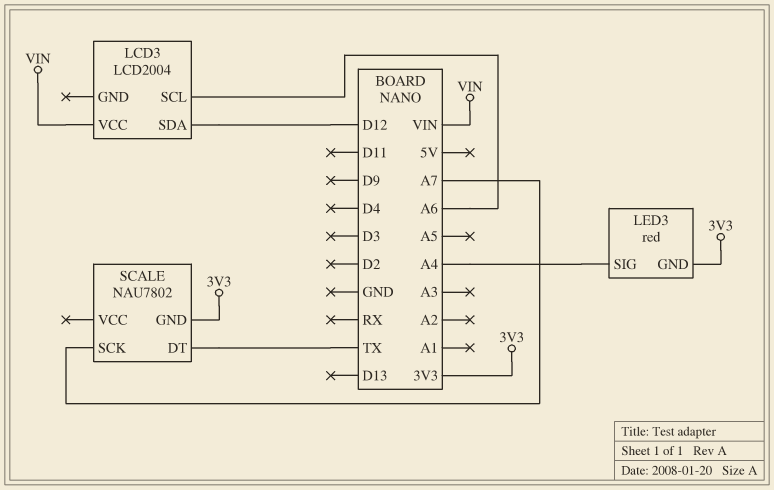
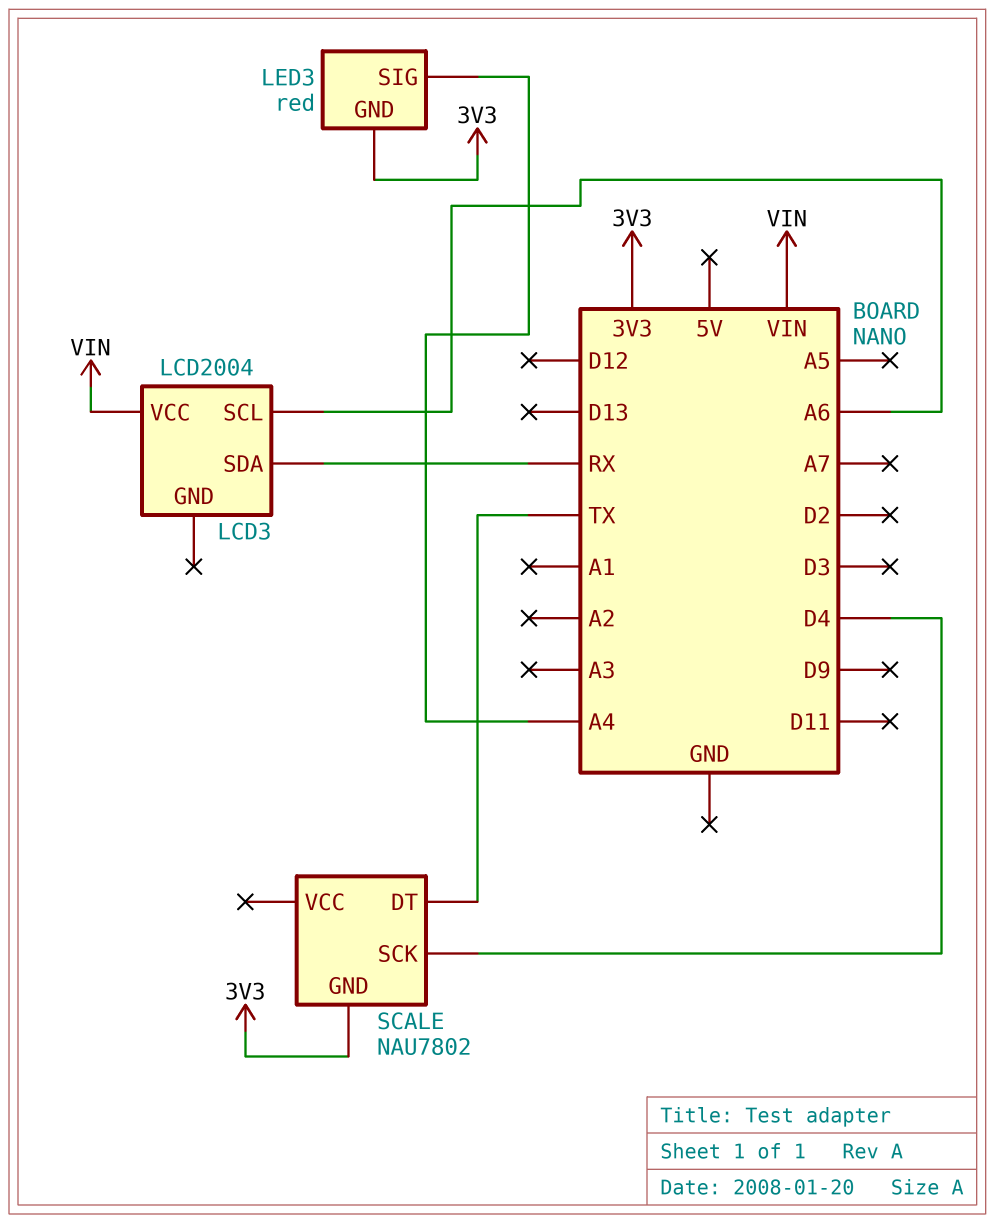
LCD3 pin SDA: D12 -> RX
SCALE pin SCK: A7 -> D4

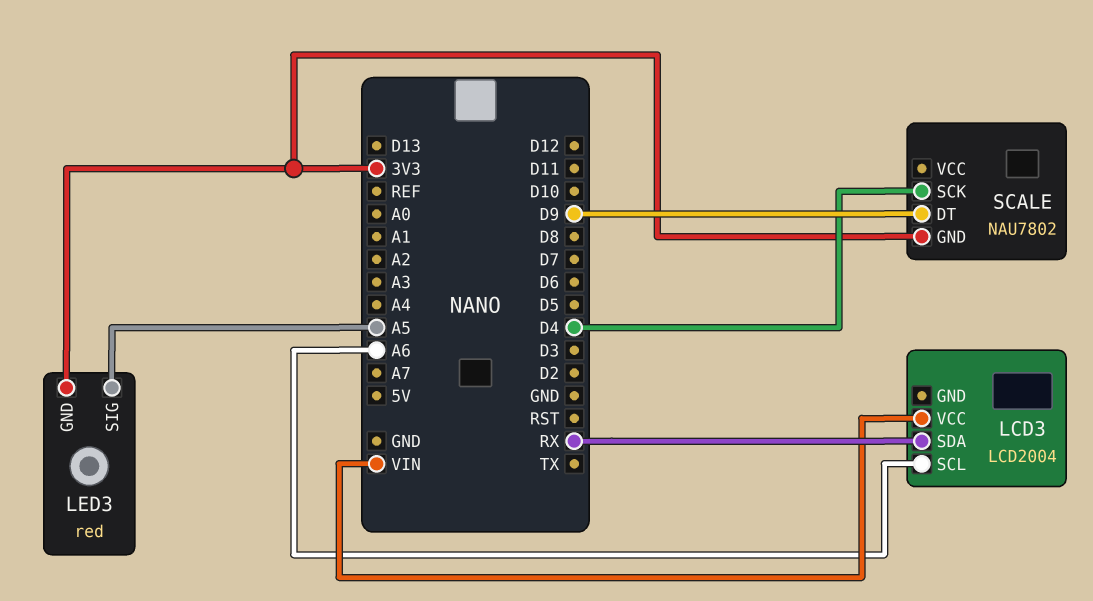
LED3 pin SIG: A4 -> A5
SCALE pin DT: TX -> D9

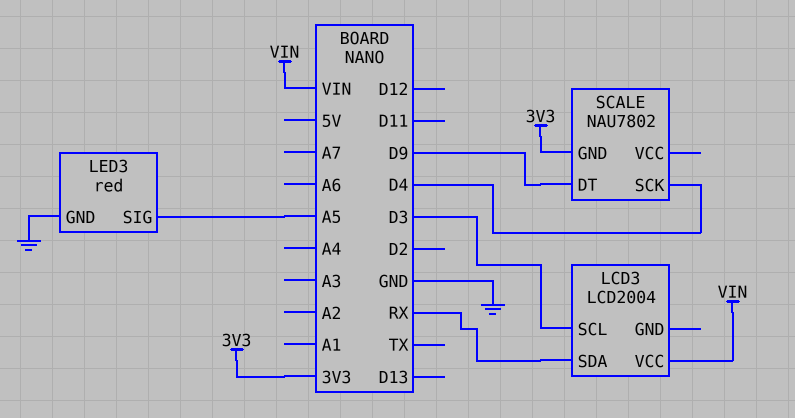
LCD3 pin SCL: A6 -> D3
LED3 pin GND: 3V3 -> GND

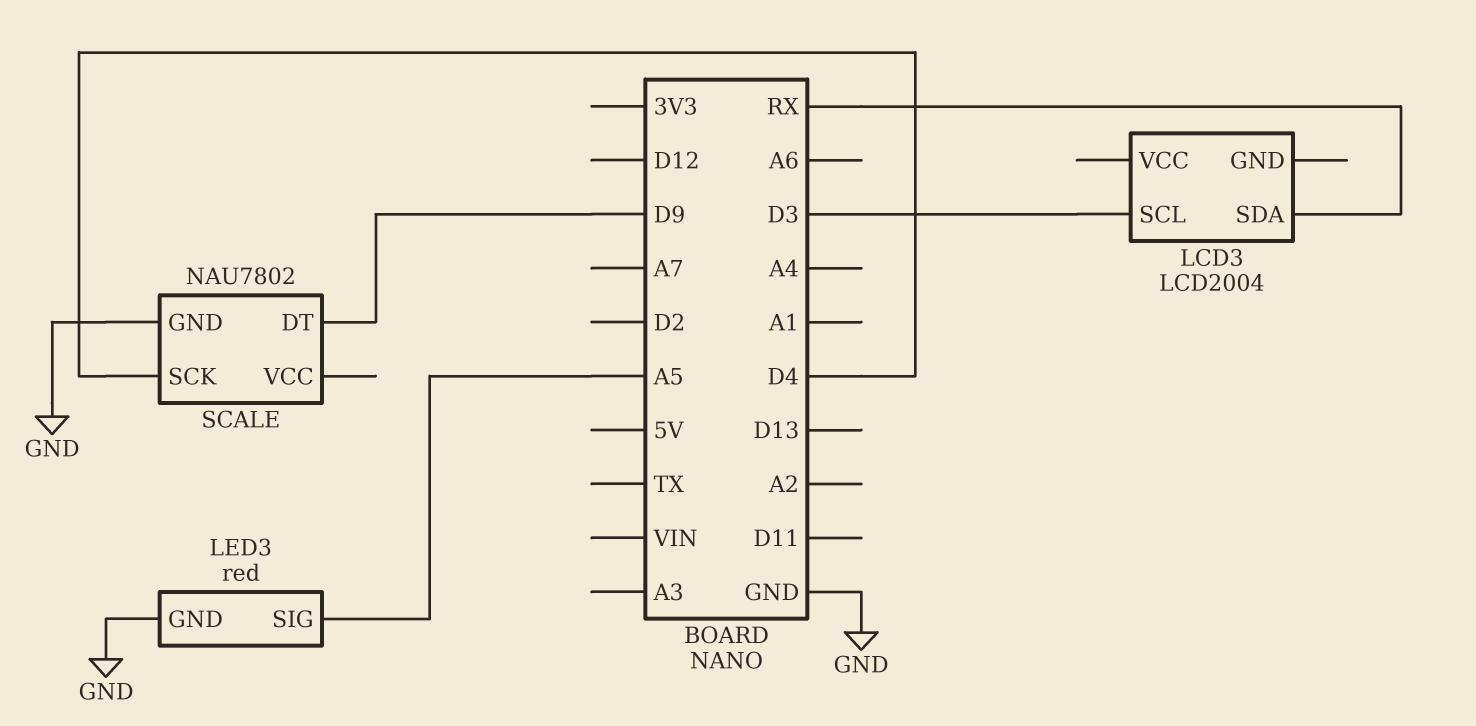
LCD3 pin VCC: VIN -> none
SCALE pin GND: 3V3 -> GND

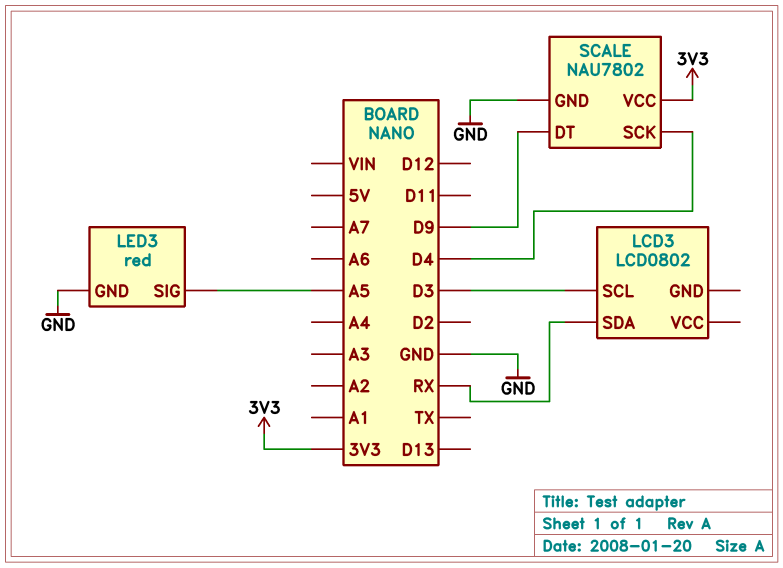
LCD3: LCD2004 -> LCD0802
SCALE pin VCC: none -> 3V3

